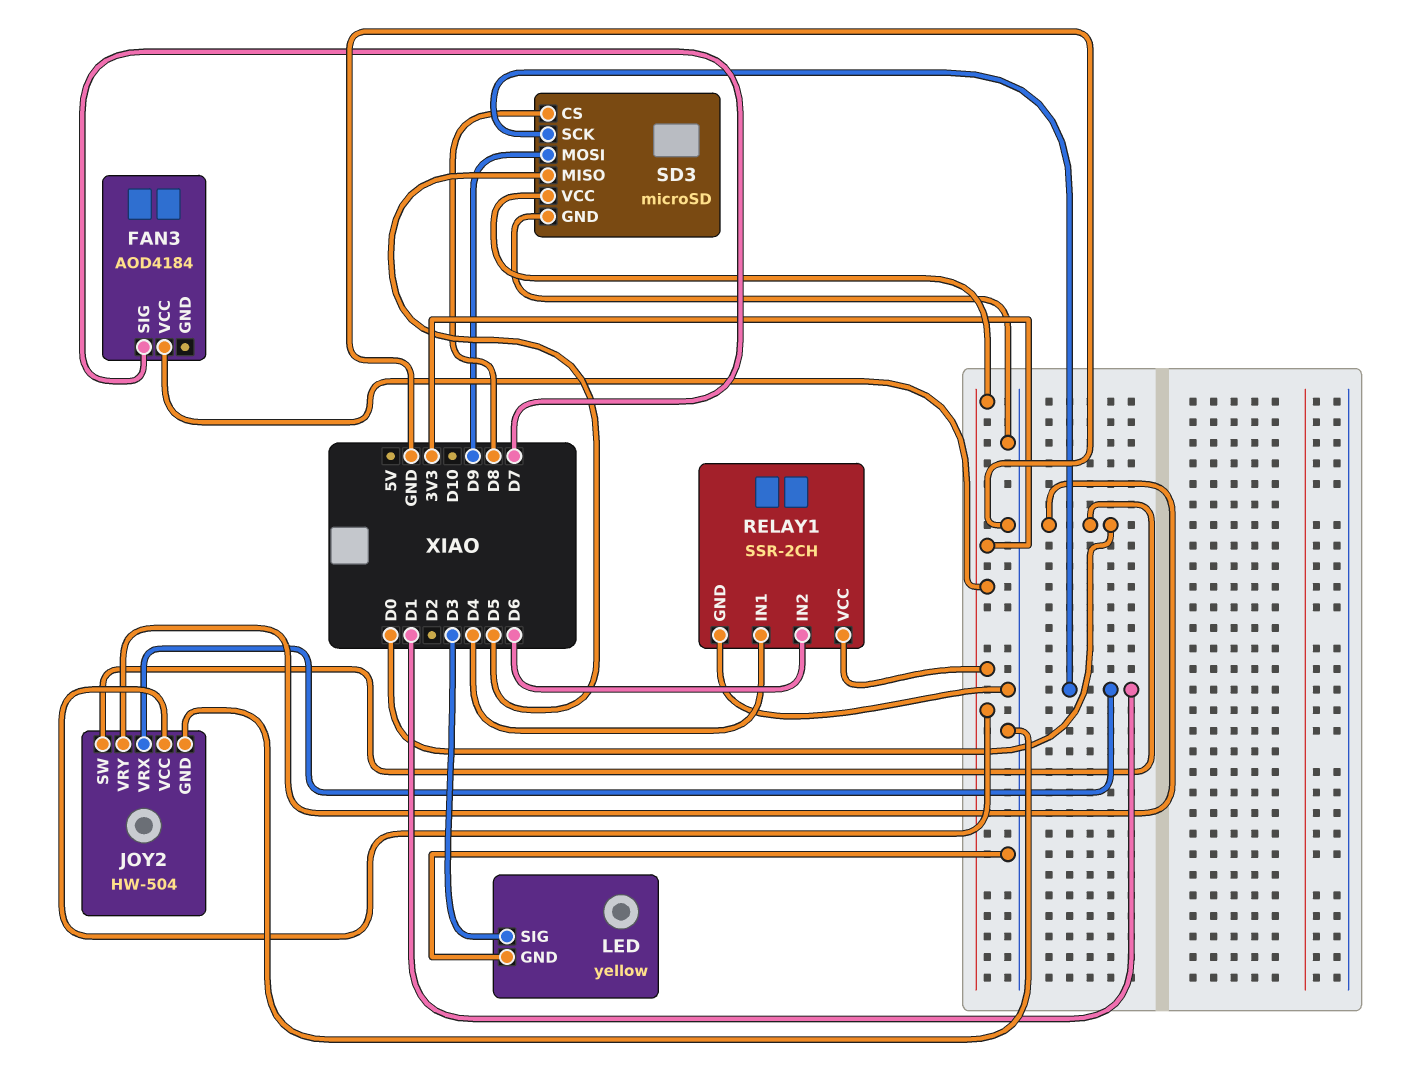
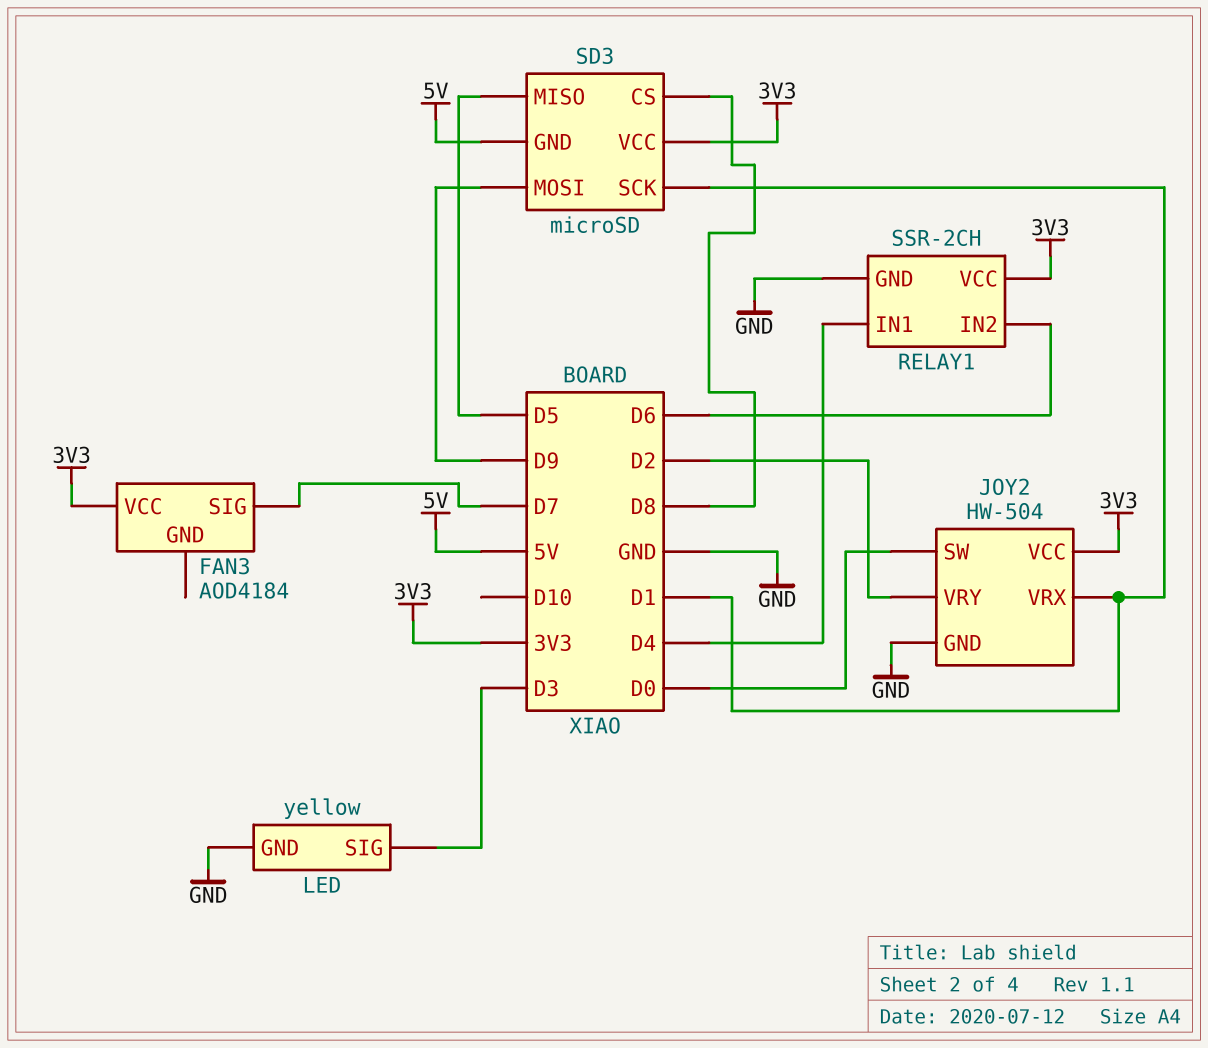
JOY2 pin VRY: D0 -> D2
SD3 pin GND: GND -> 5V

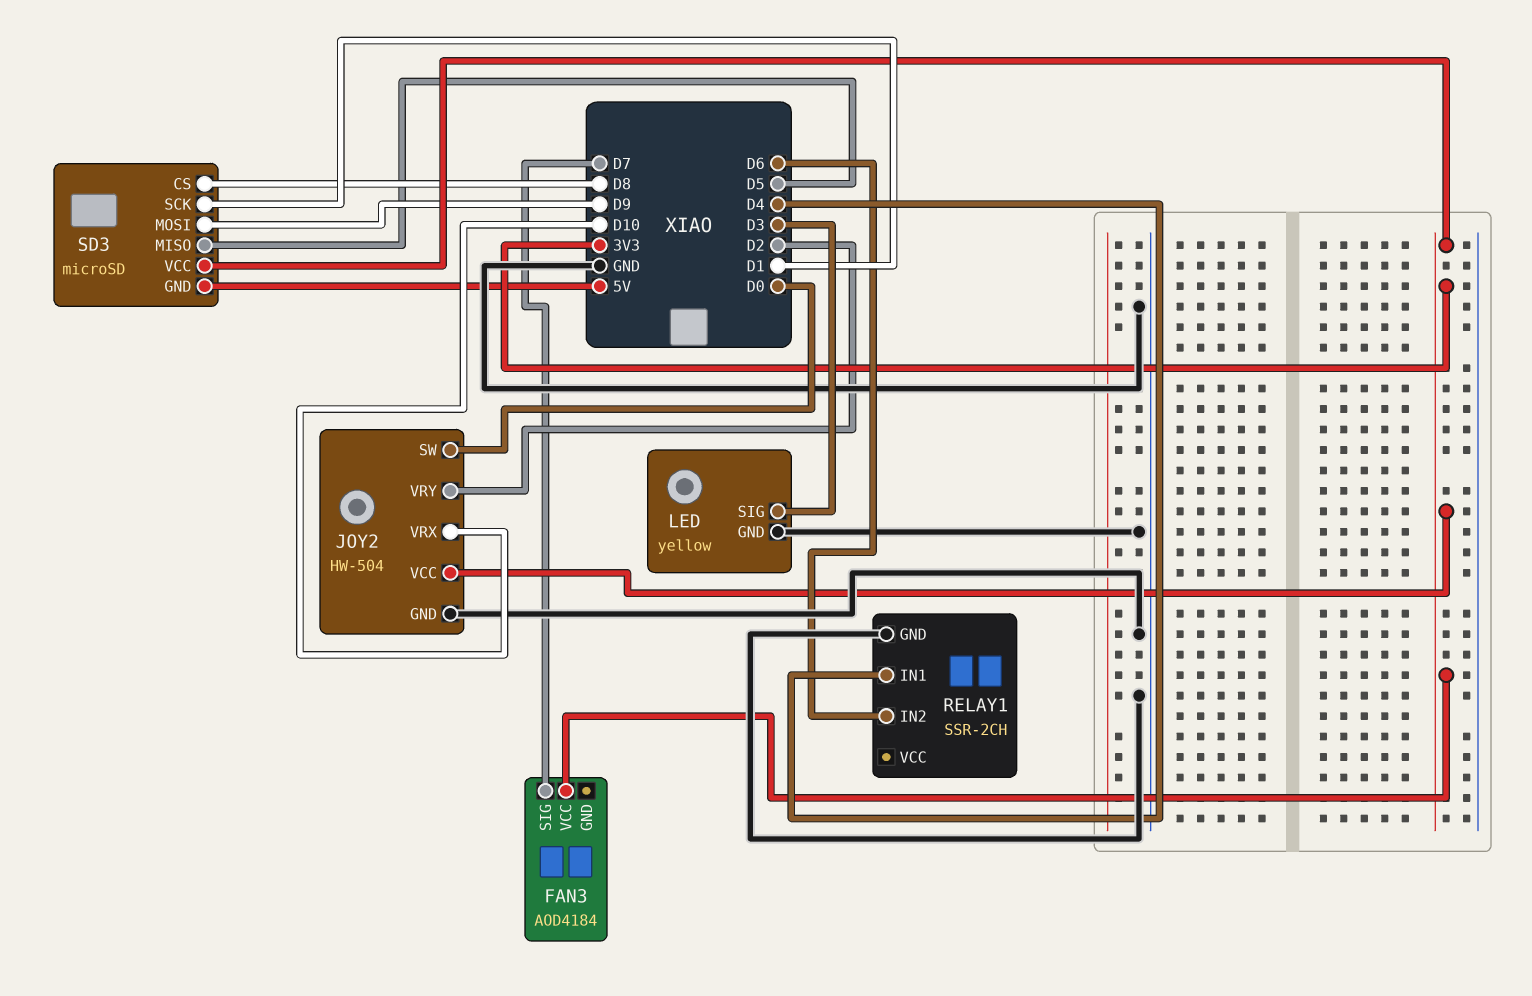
JOY2 pin VRX: D1 -> D10
RELAY1 pin VCC: 3V3 -> none

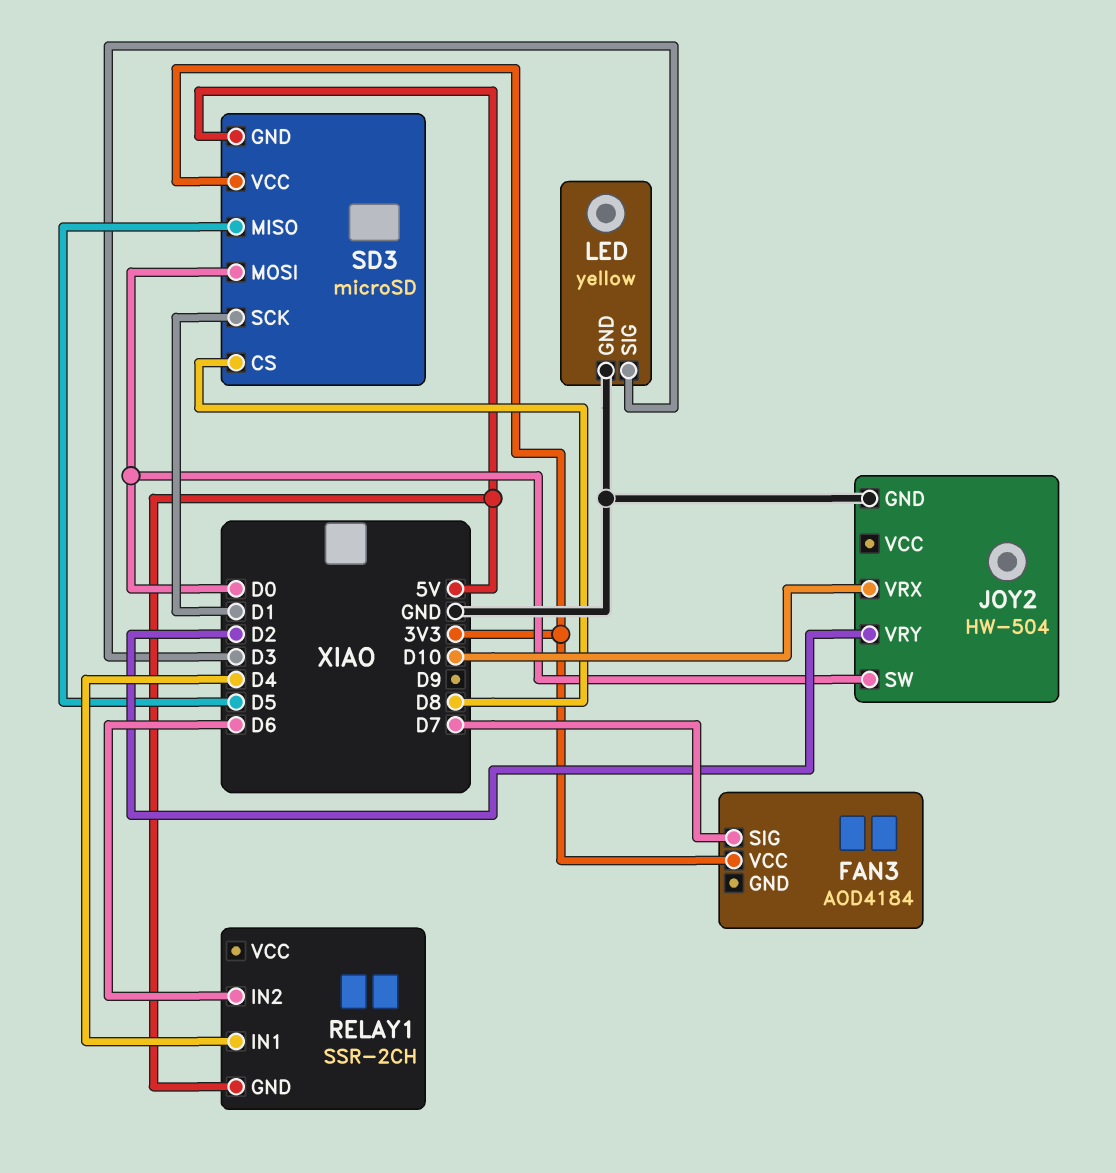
JOY2 pin VCC: 3V3 -> none
RELAY1 pin GND: GND -> 5V
SD3 pin MOSI: D9 -> D0

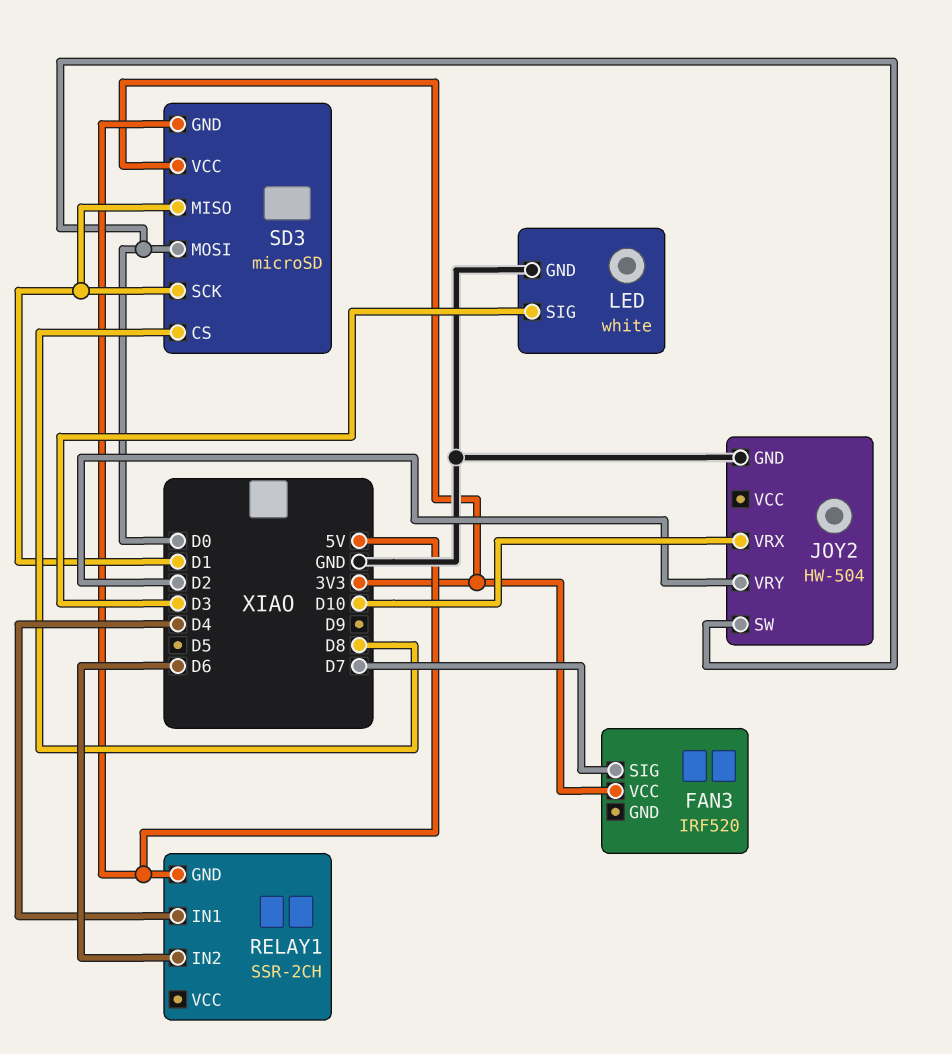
FAN3: AOD4184 -> IRF520
LED: yellow -> white
SD3 pin MISO: D5 -> D1

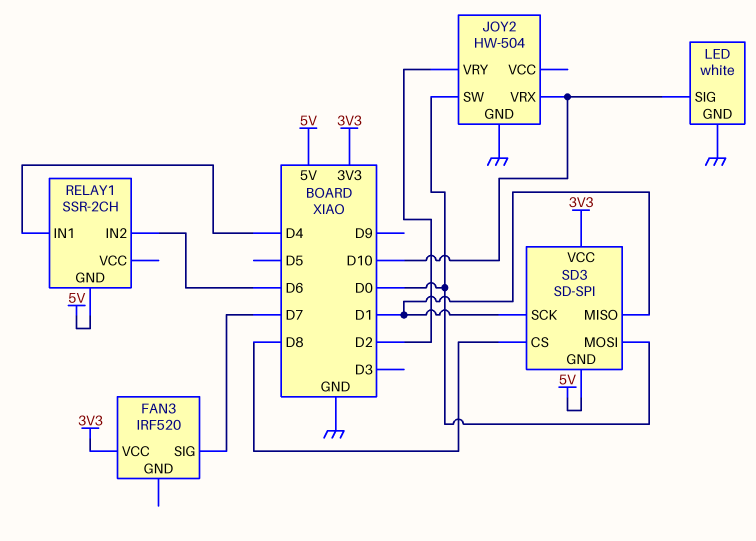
LED pin SIG: D3 -> D10
SD3: microSD -> SD-SPI

